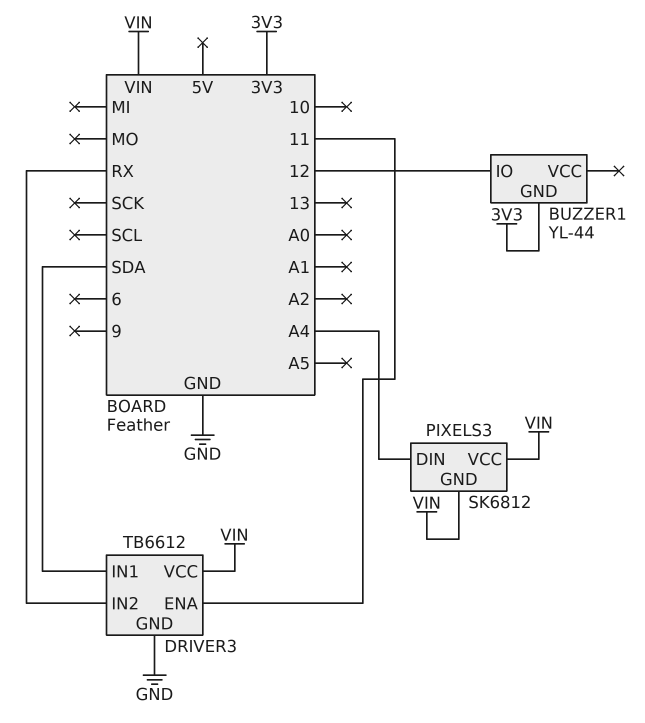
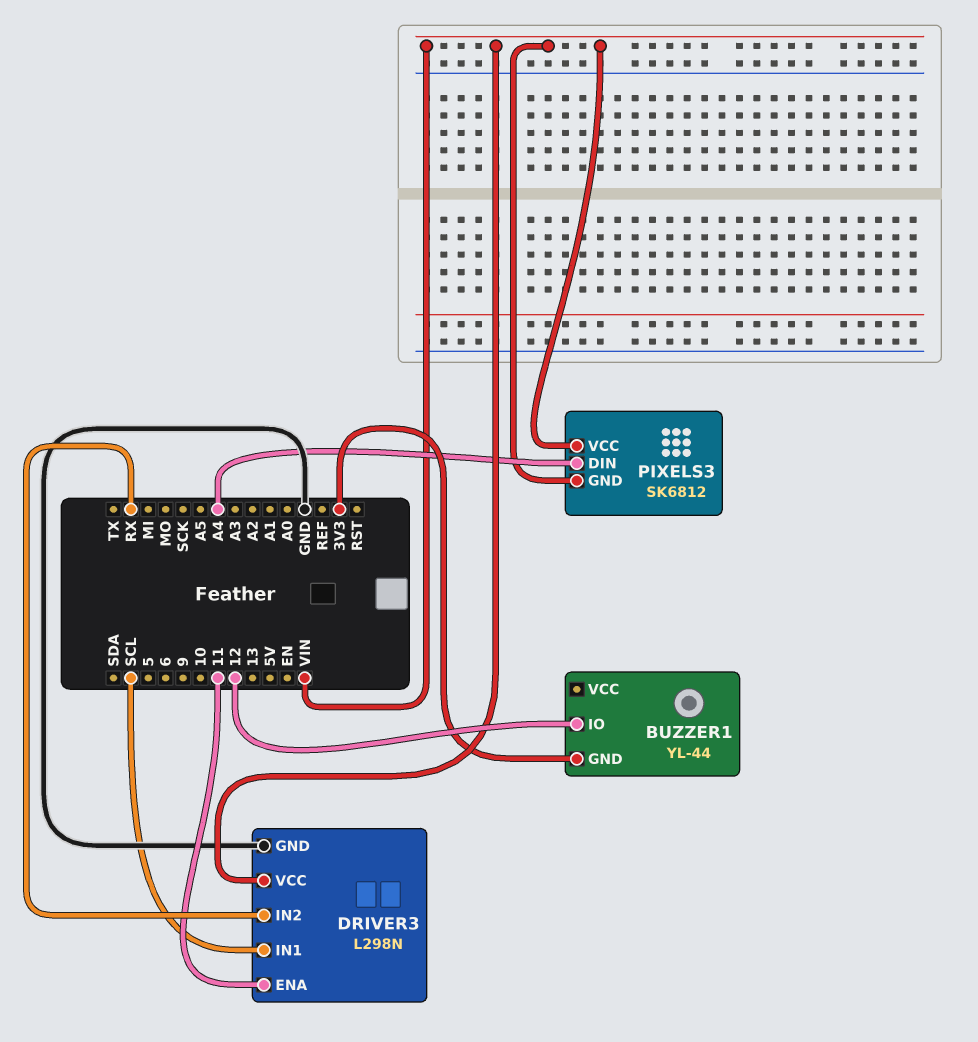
DRIVER3: TB6612 -> L298N
DRIVER3 pin IN1: SDA -> SCL

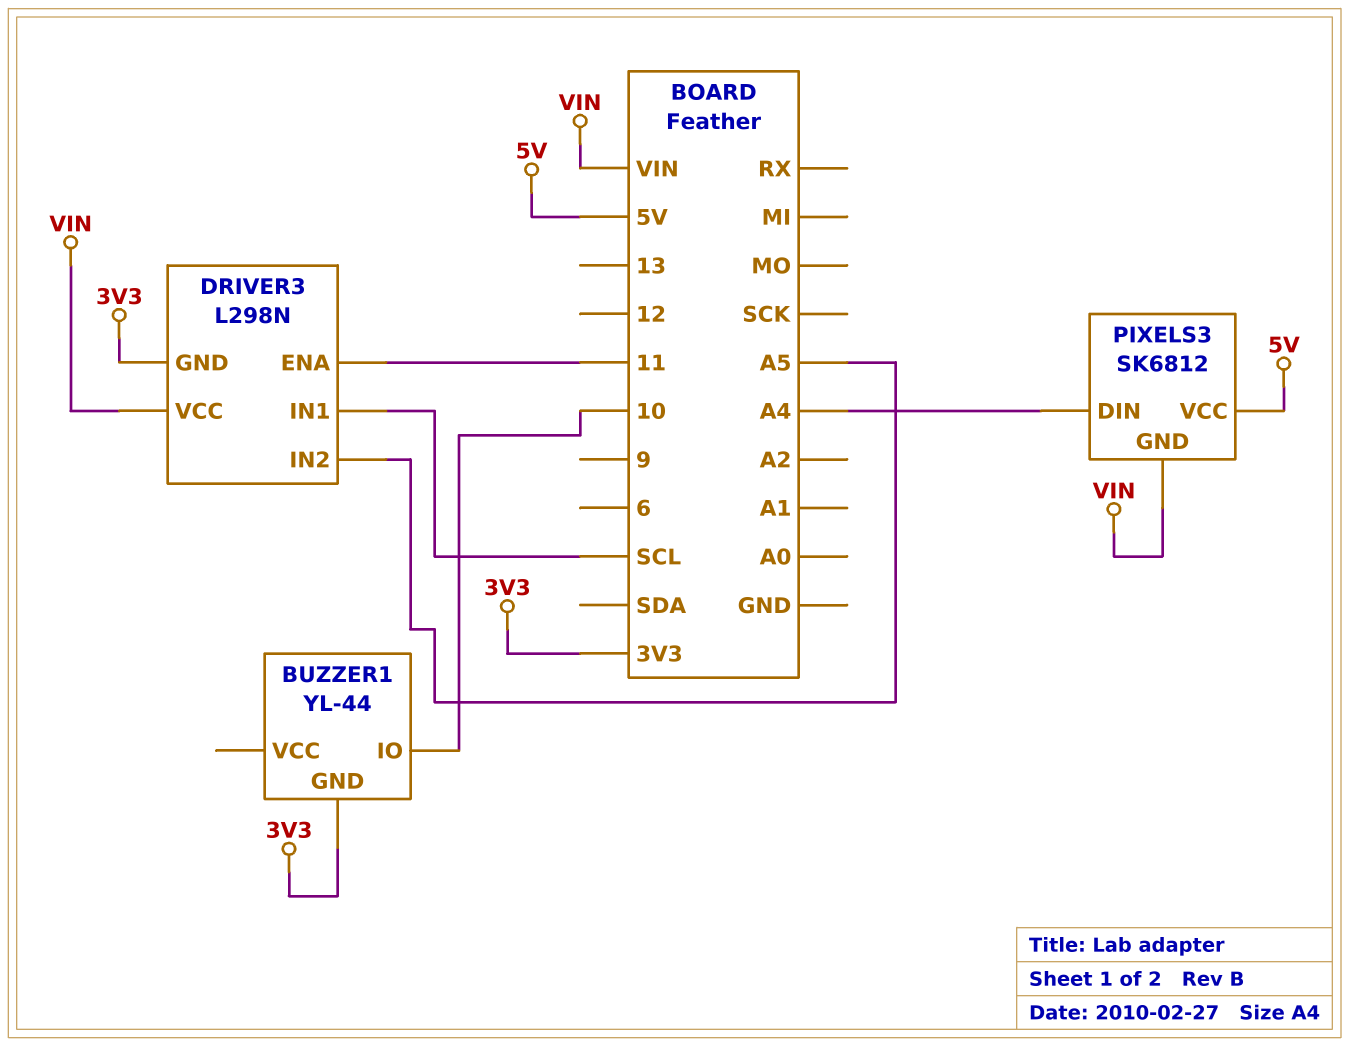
BUZZER1 pin IO: 12 -> 10
DRIVER3 pin GND: GND -> 3V3
DRIVER3 pin IN2: RX -> A5
PIXELS3 pin VCC: VIN -> 5V

